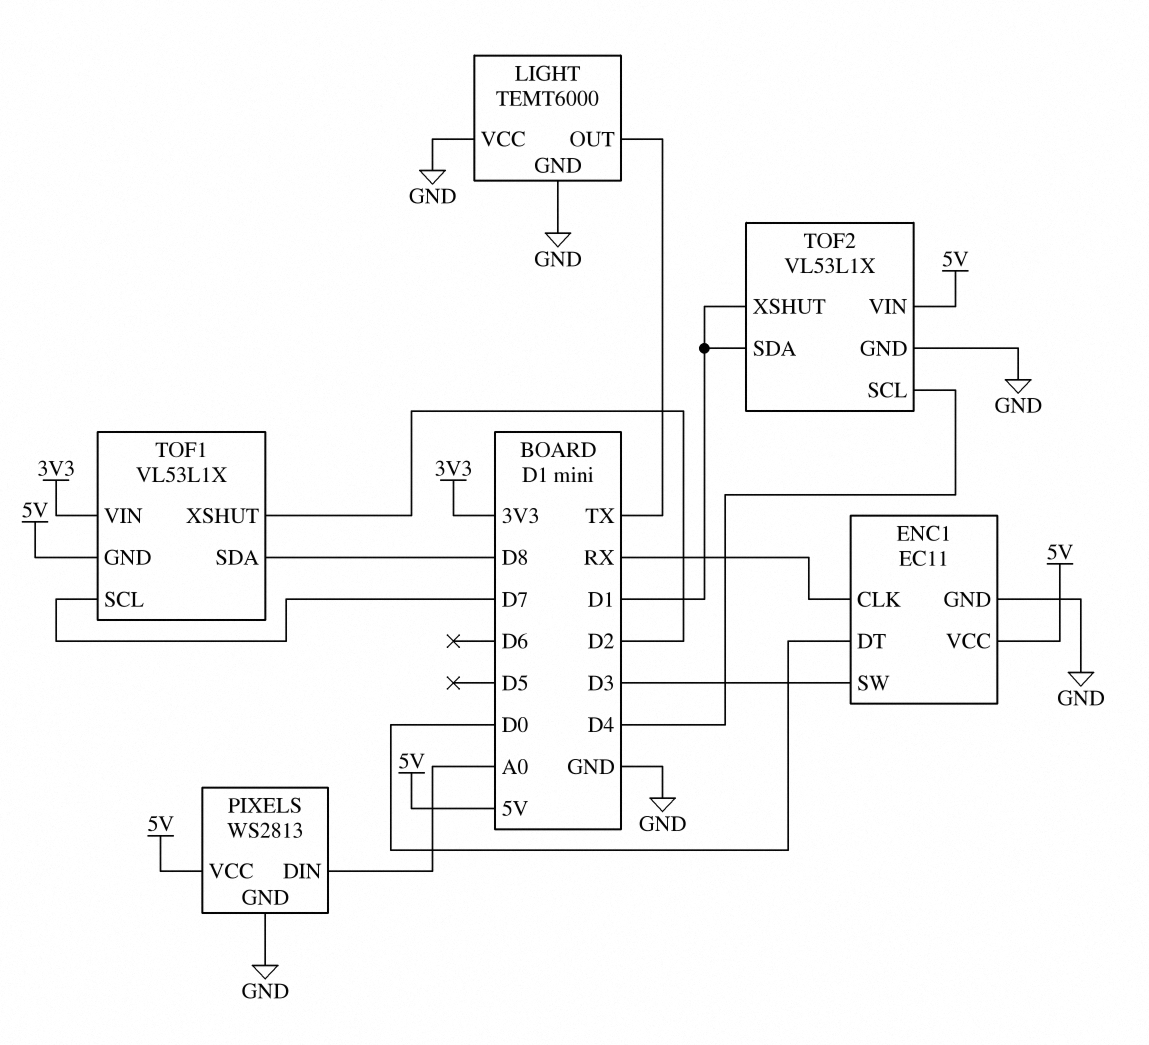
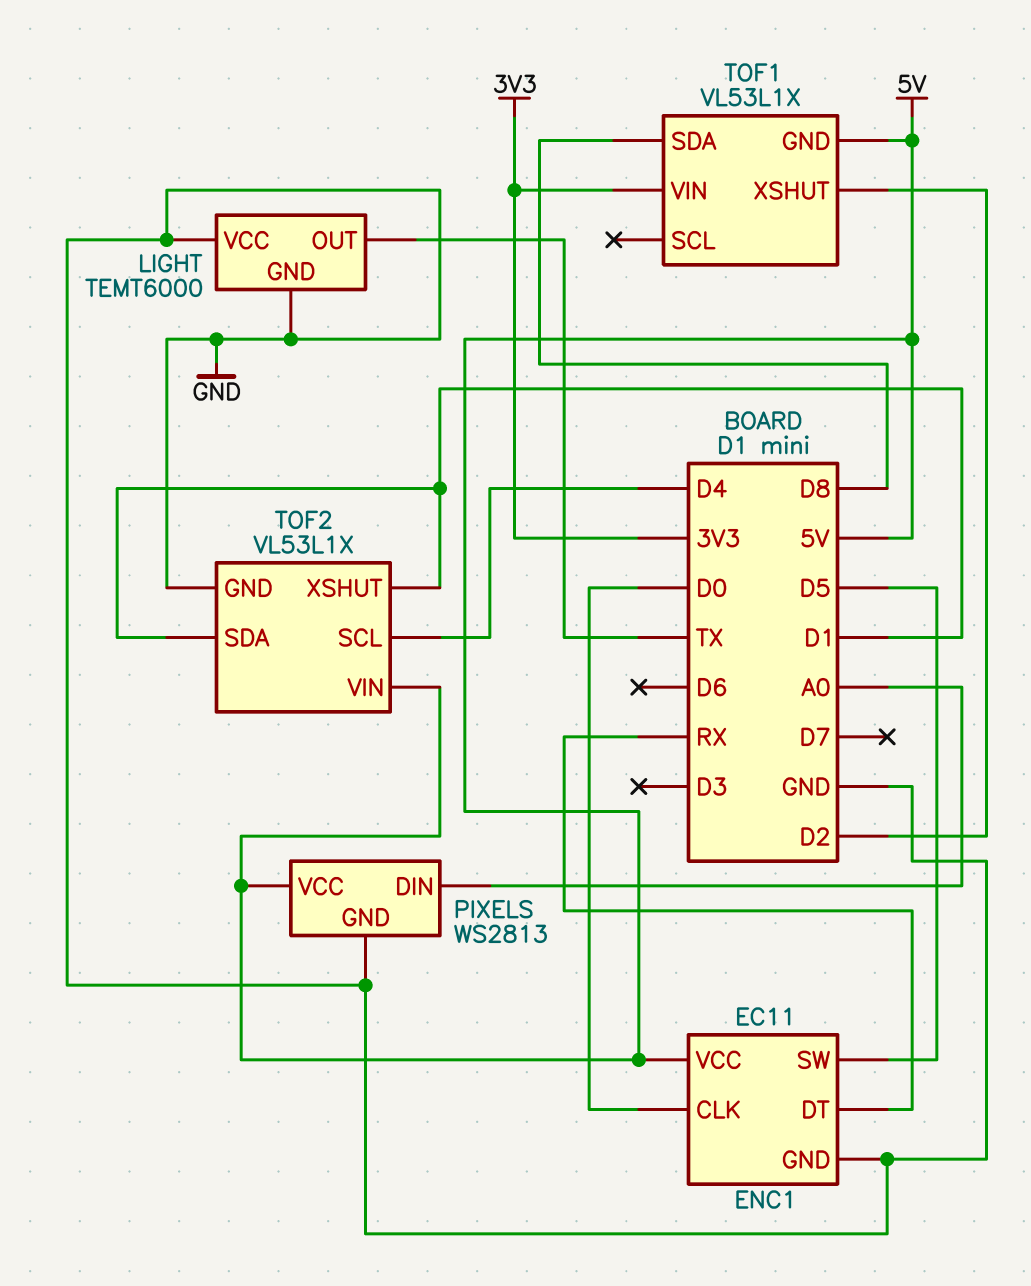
ENC1 pin CLK: RX -> D0
ENC1 pin DT: D0 -> RX
ENC1 pin SW: D3 -> D5
TOF1 pin SCL: D7 -> none

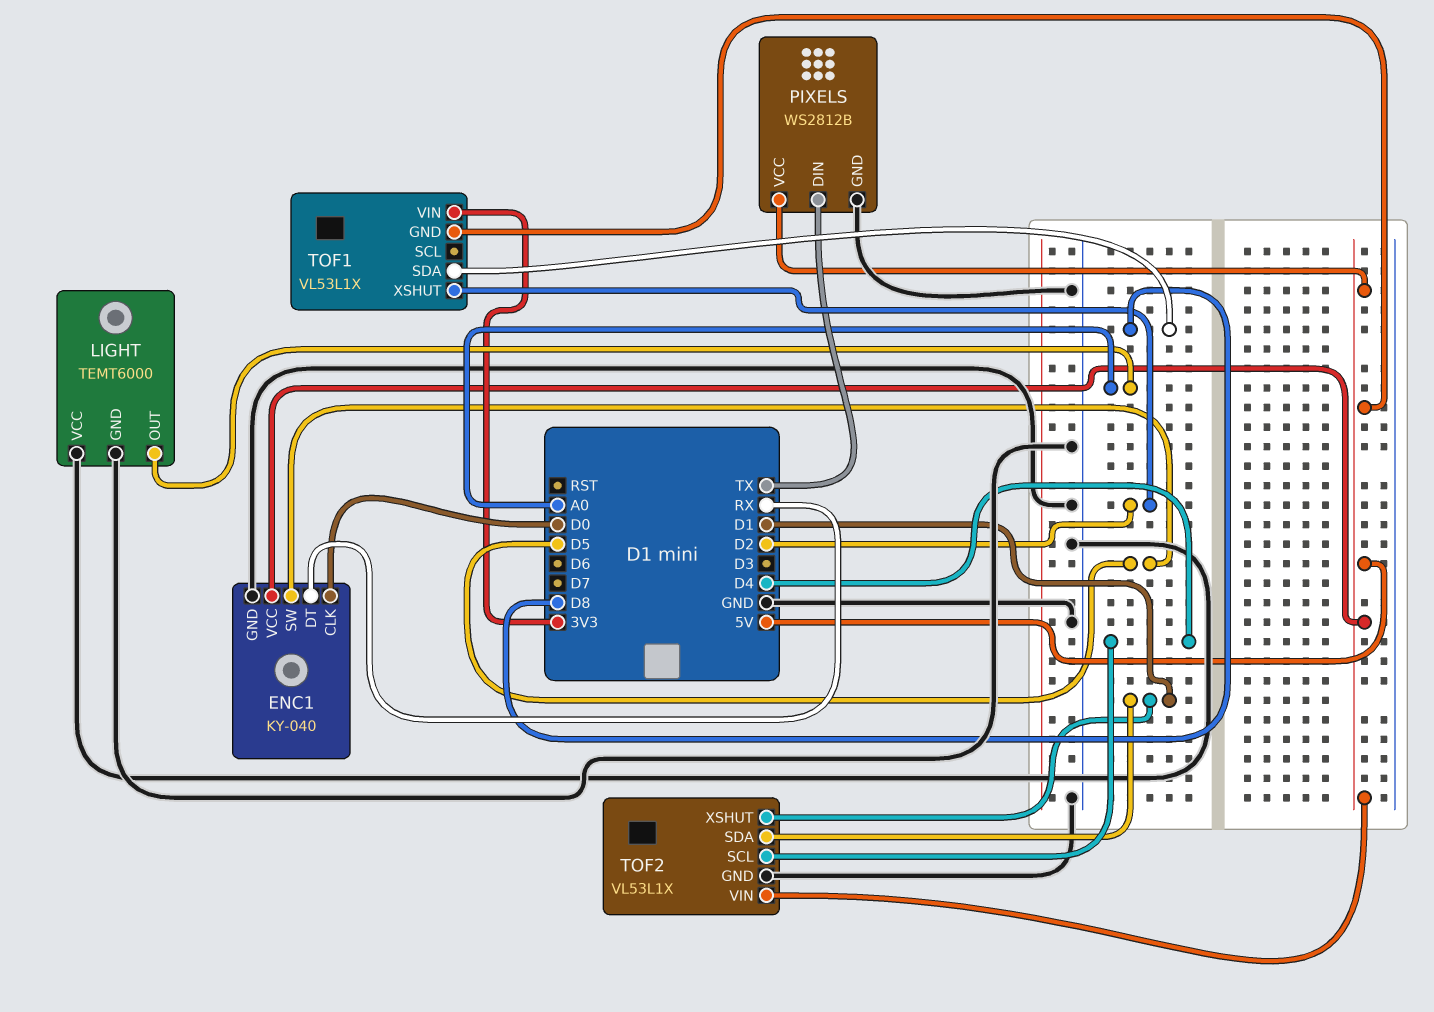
ENC1: EC11 -> KY-040
LIGHT pin OUT: TX -> A0
PIXELS: WS2813 -> WS2812B
PIXELS pin DIN: A0 -> TX

